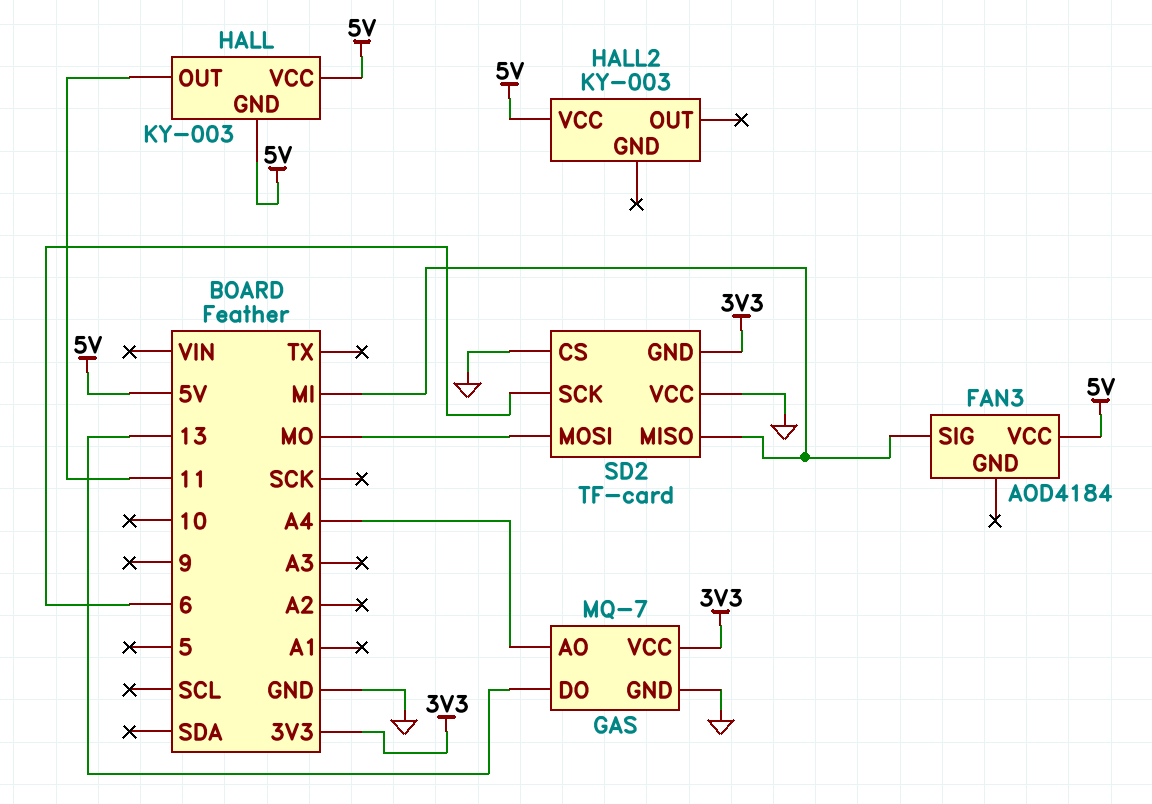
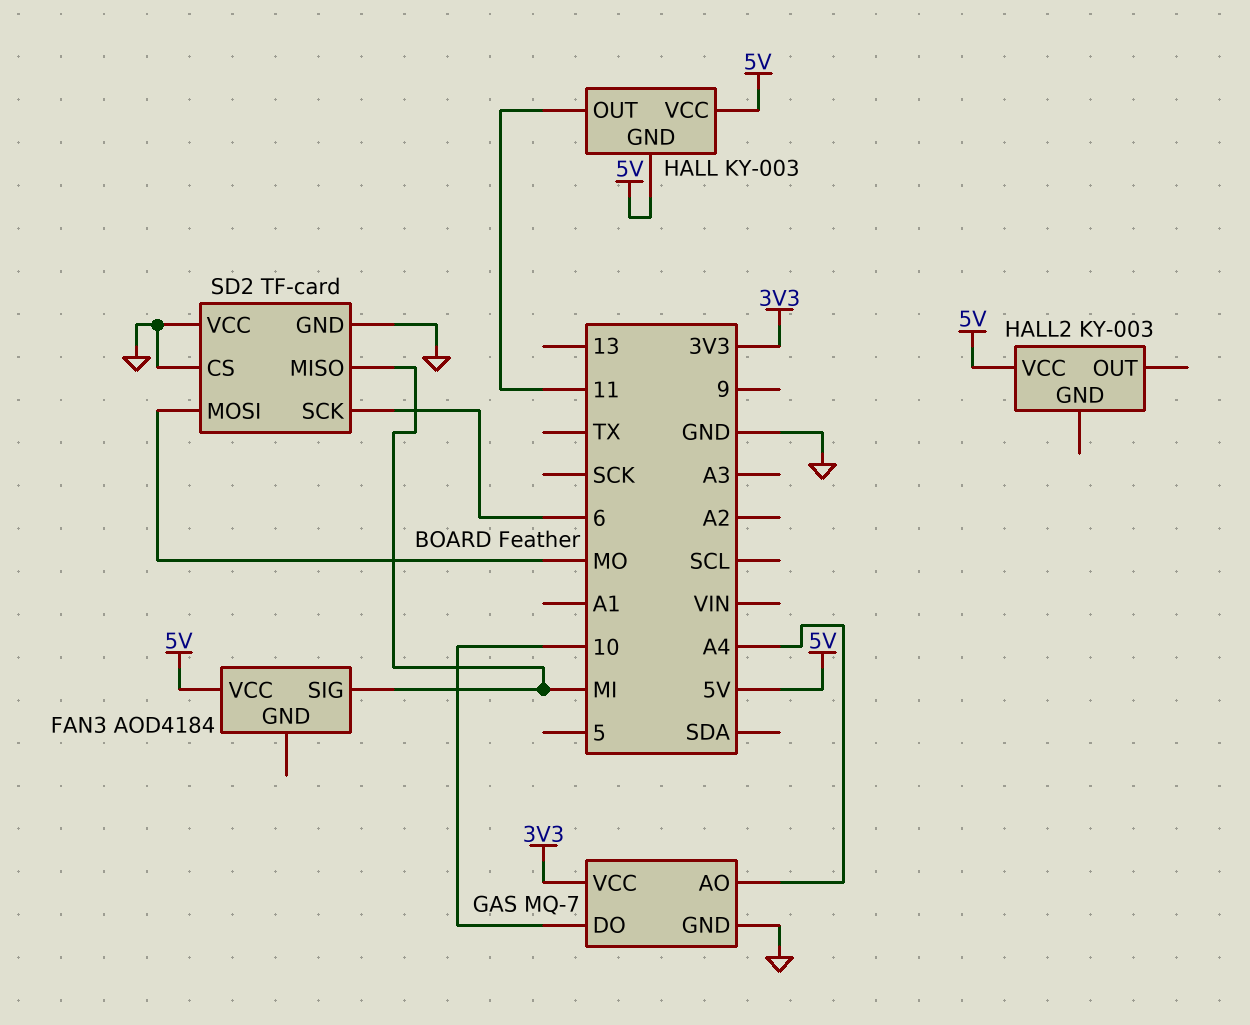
GAS pin DO: 13 -> 10
SD2 pin GND: 3V3 -> GND

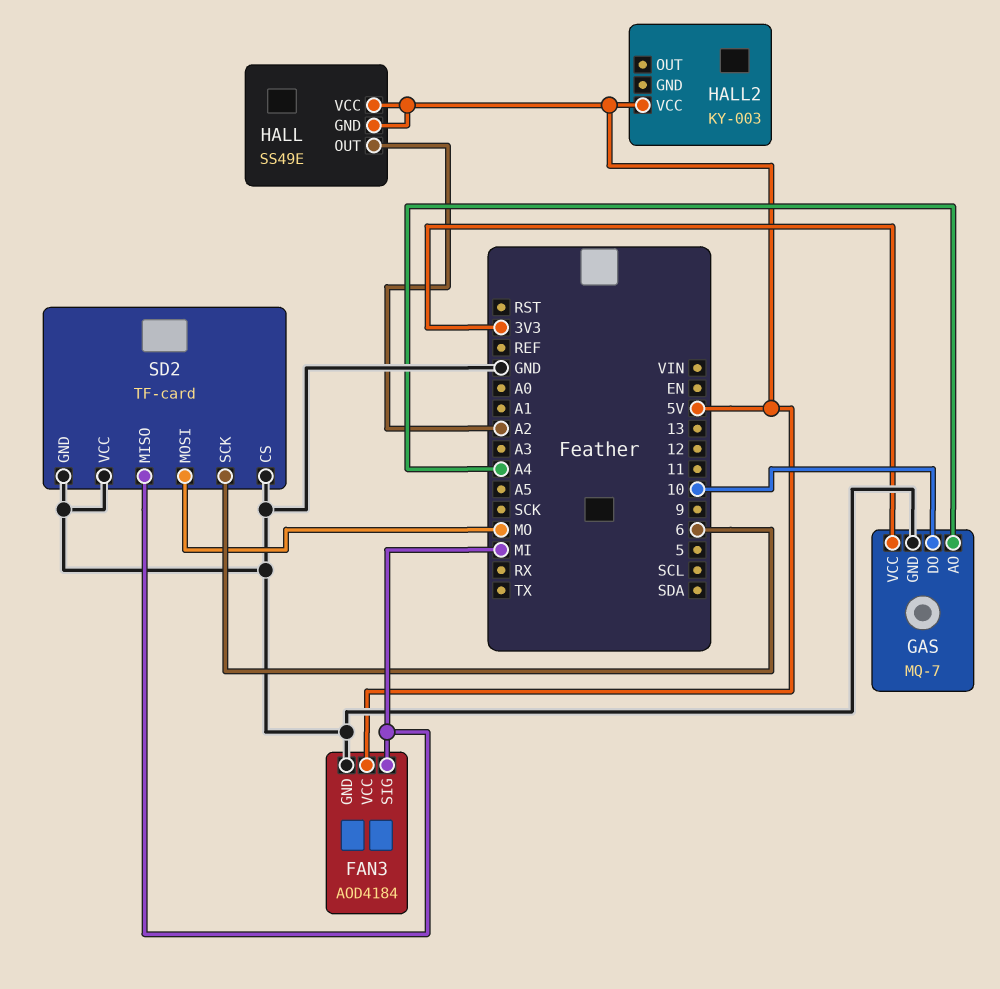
FAN3 pin GND: none -> GND
HALL: KY-003 -> SS49E
HALL pin OUT: 11 -> A2

